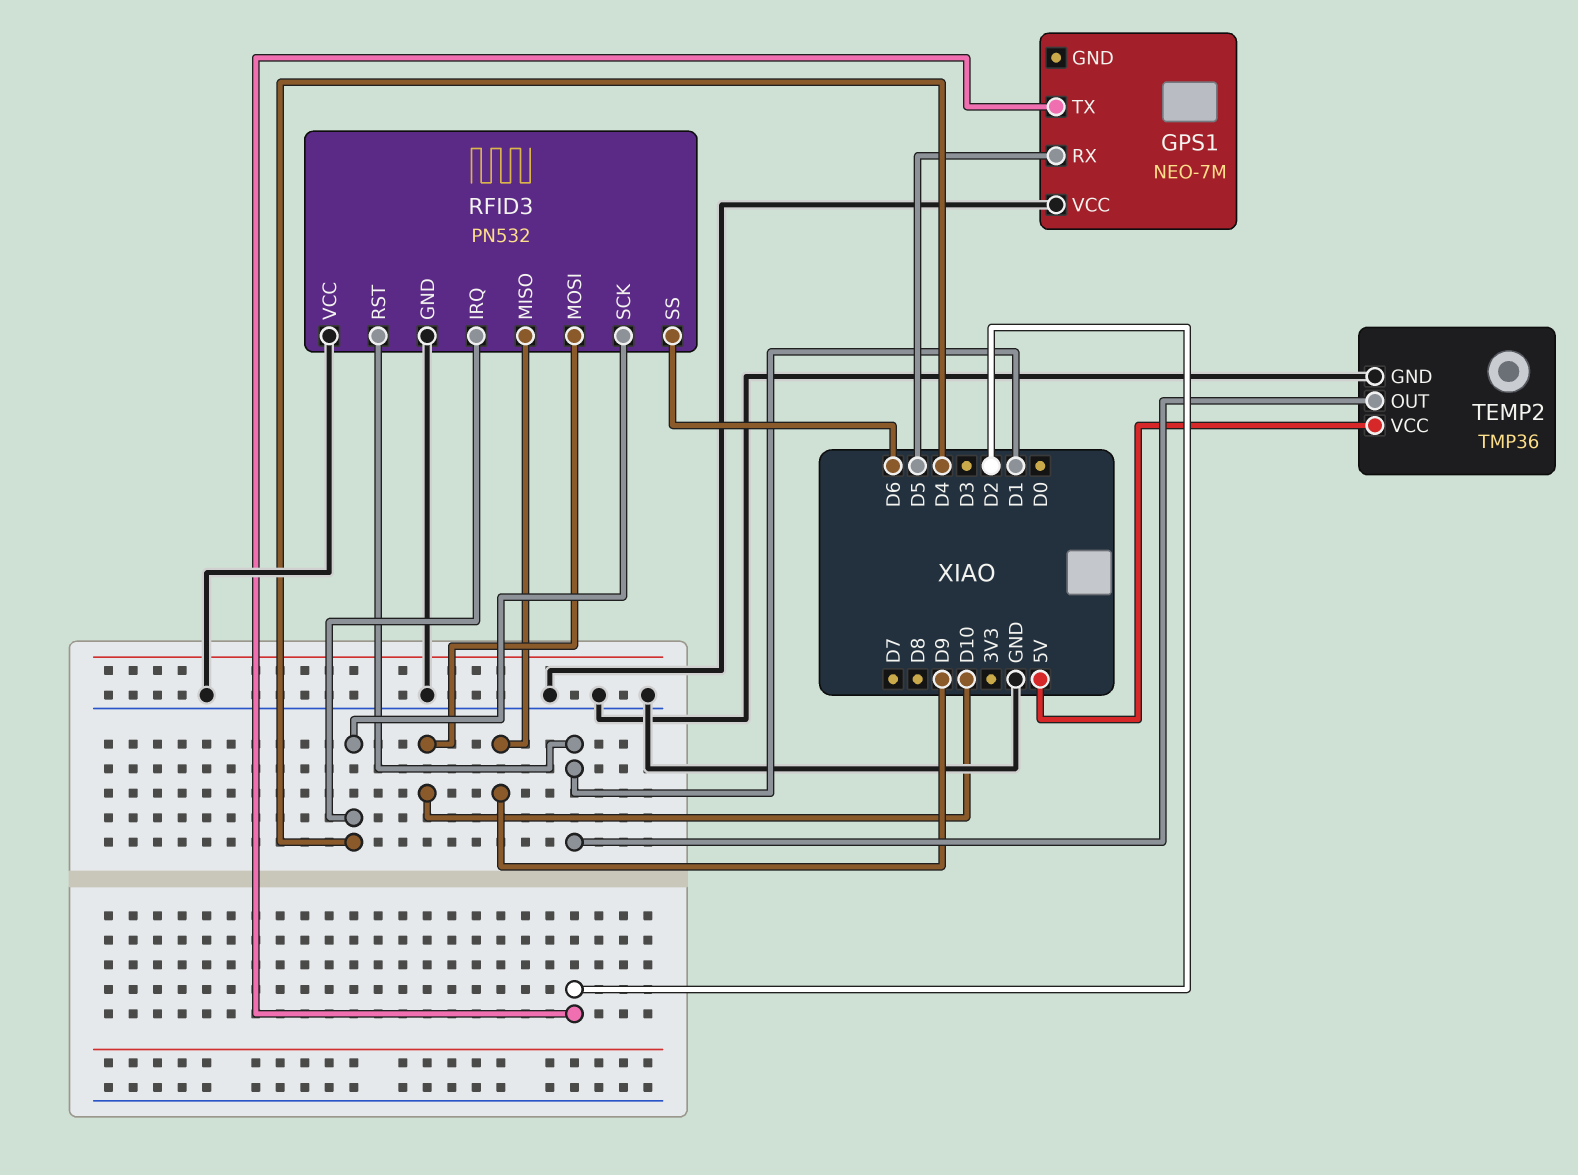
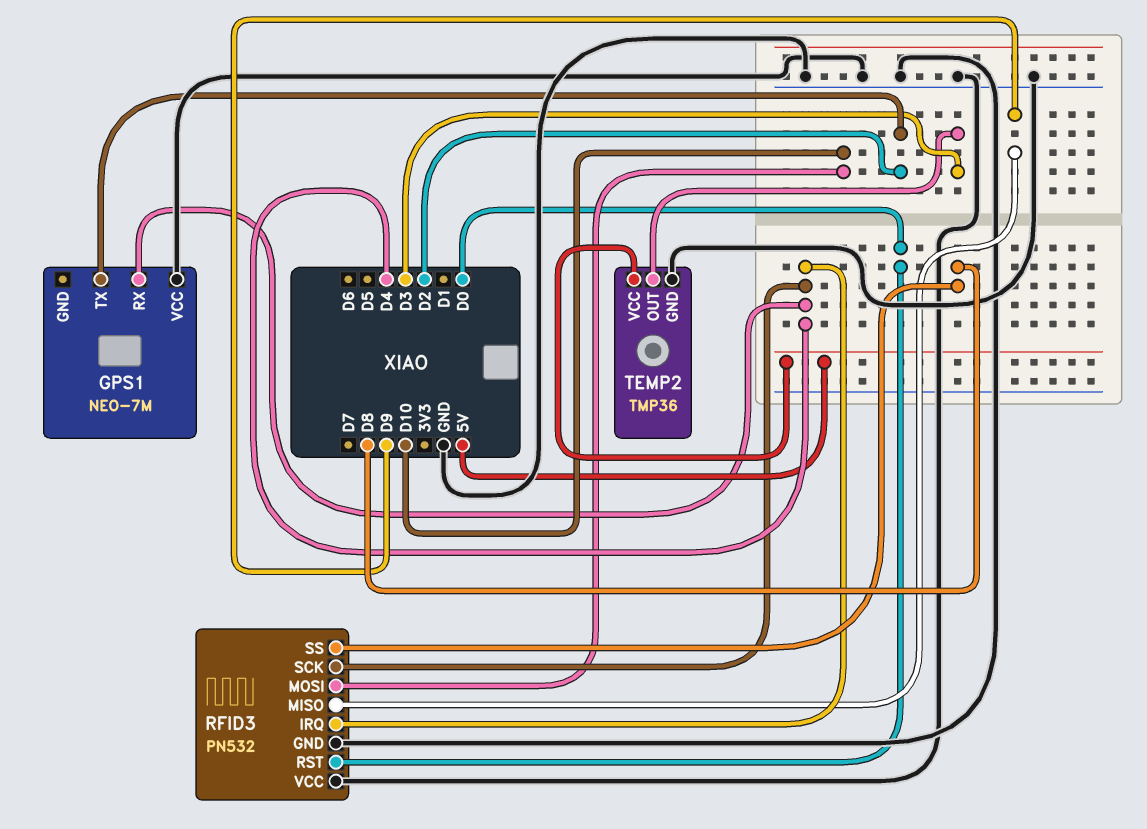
GPS1 pin RX: D5 -> D4
RFID3 pin RST: D1 -> D0
RFID3 pin SS: D6 -> D8
TEMP2 pin OUT: D1 -> D3

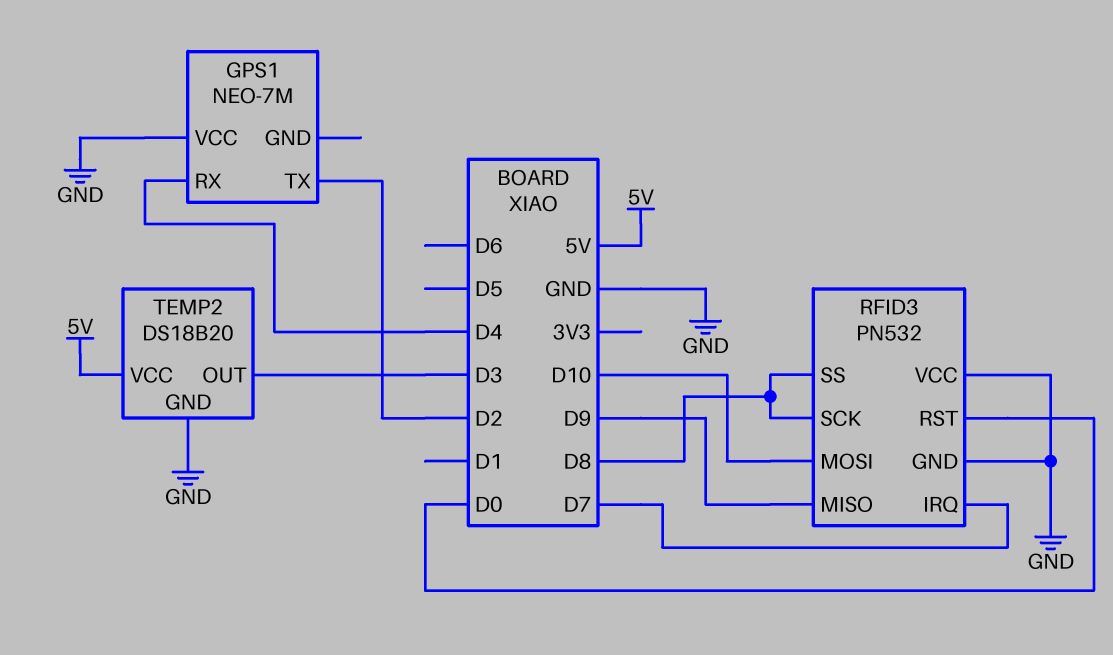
RFID3 pin IRQ: D4 -> D7
RFID3 pin SCK: D4 -> D8
TEMP2: TMP36 -> DS18B20

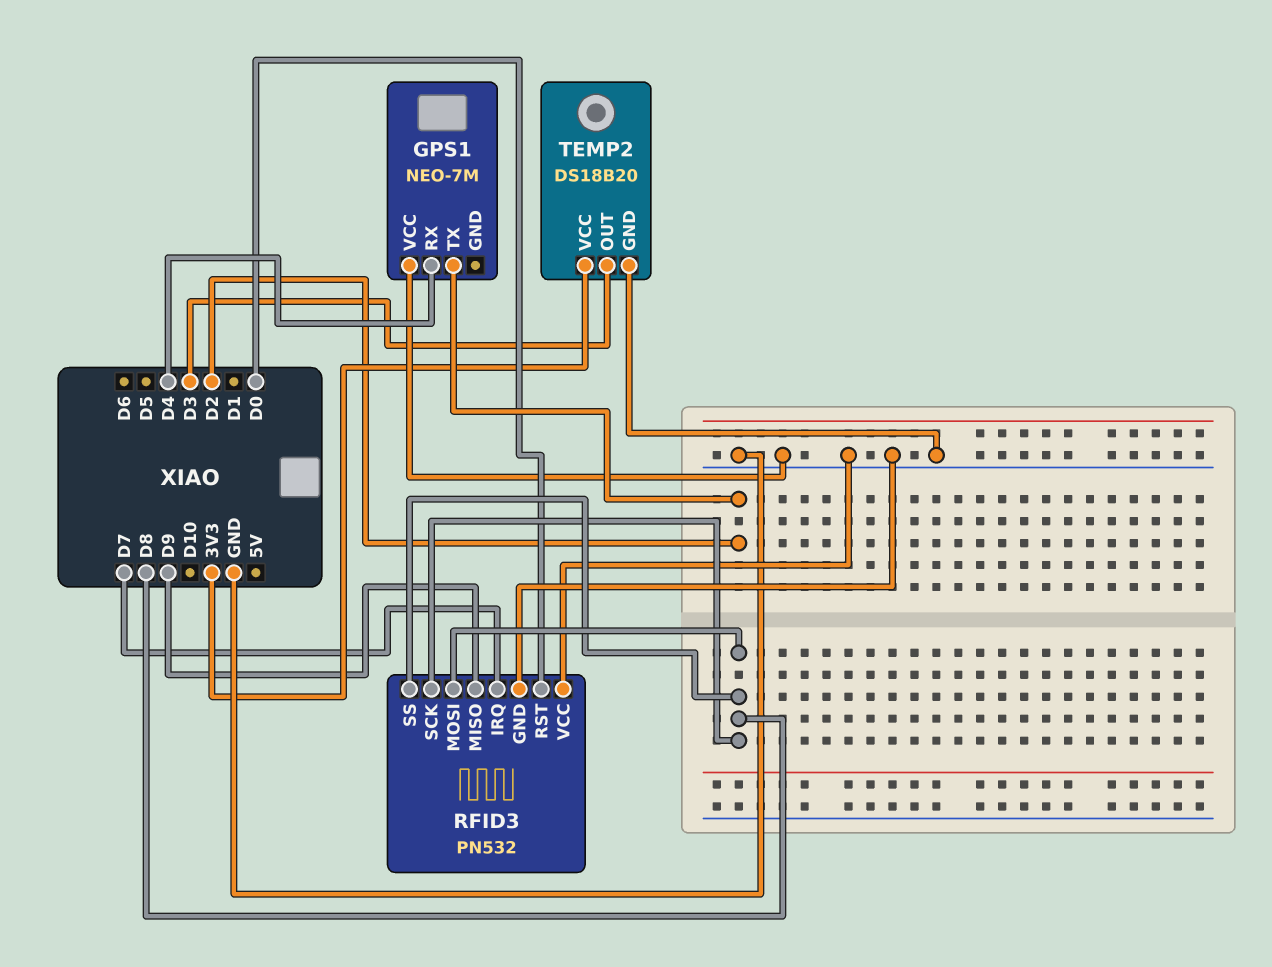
RFID3 pin MOSI: D10 -> D8
TEMP2 pin VCC: 5V -> 3V3

